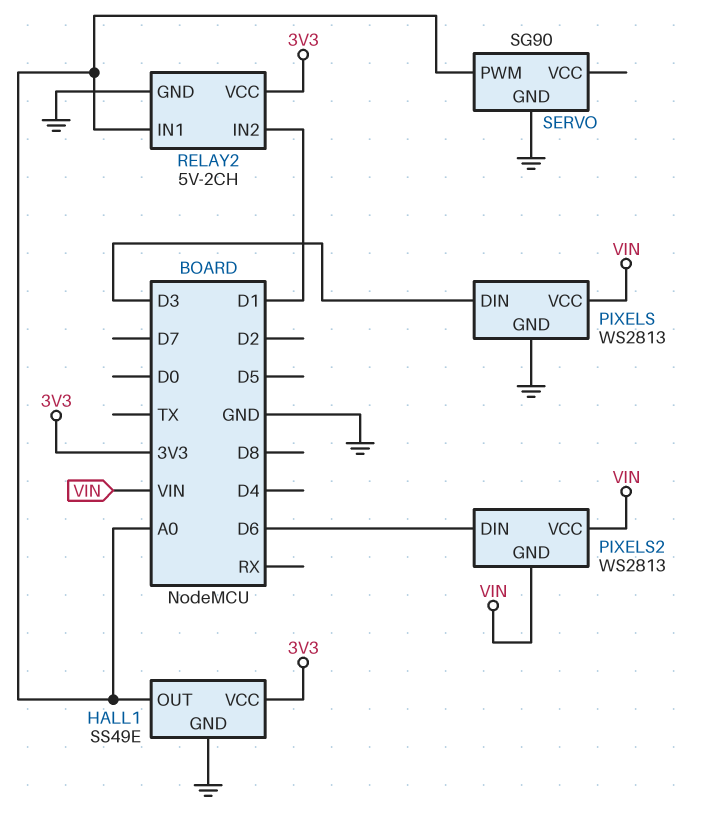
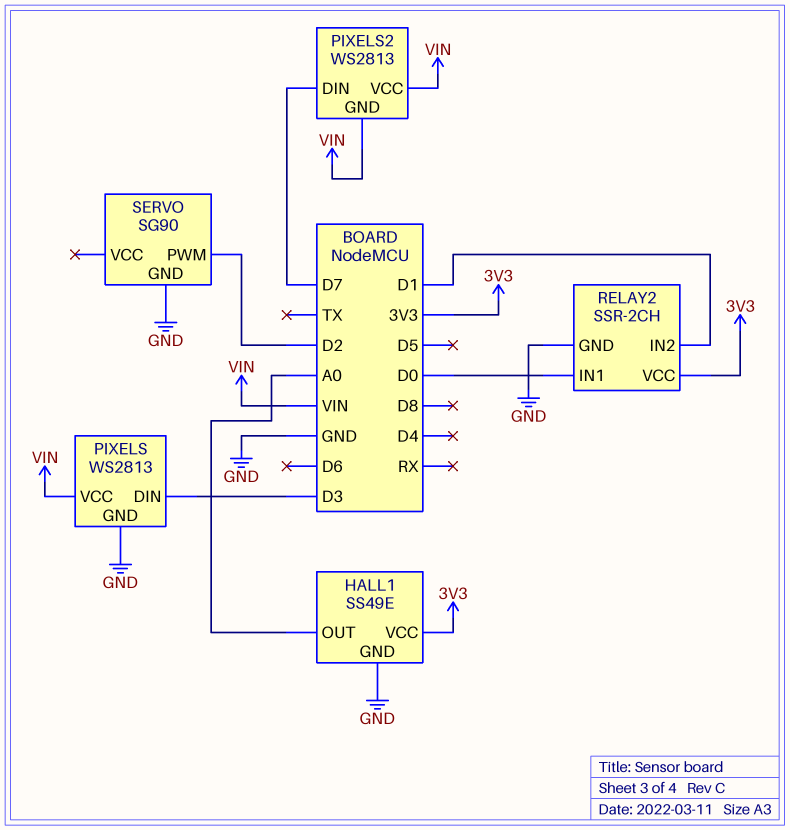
PIXELS2 pin DIN: D6 -> D7
RELAY2: 5V-2CH -> SSR-2CH
RELAY2 pin IN1: A0 -> D0
SERVO pin PWM: A0 -> D2

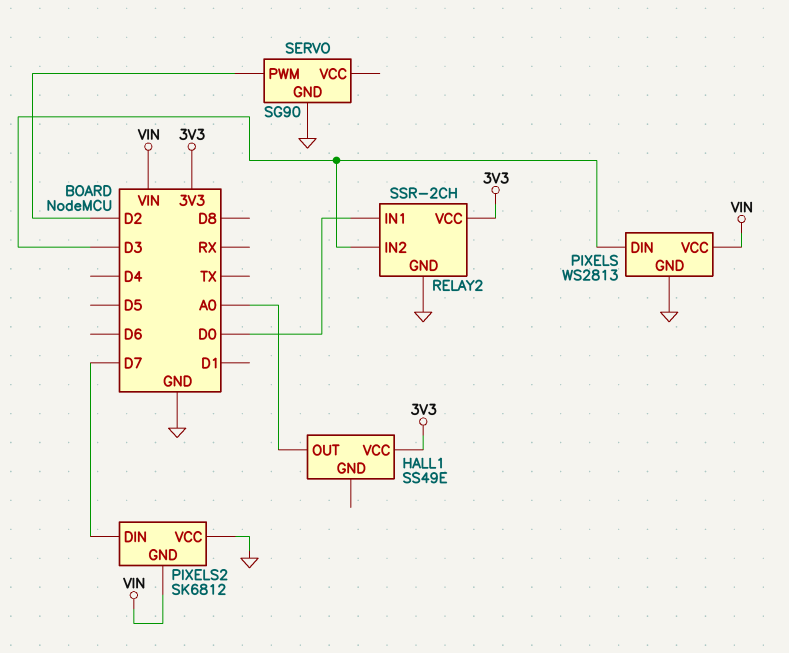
HALL1 pin GND: GND -> none
PIXELS2: WS2813 -> SK6812
PIXELS2 pin VCC: VIN -> GND
RELAY2 pin IN2: D1 -> D3

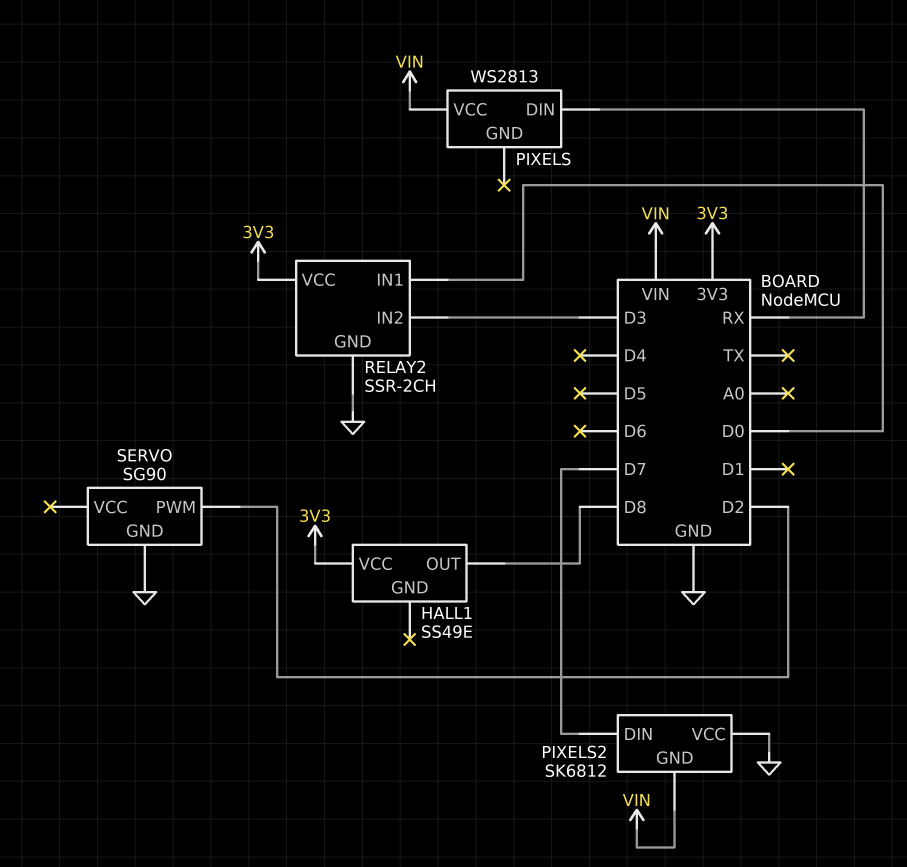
HALL1 pin OUT: A0 -> D8
PIXELS pin DIN: D3 -> RX
PIXELS pin GND: GND -> none

